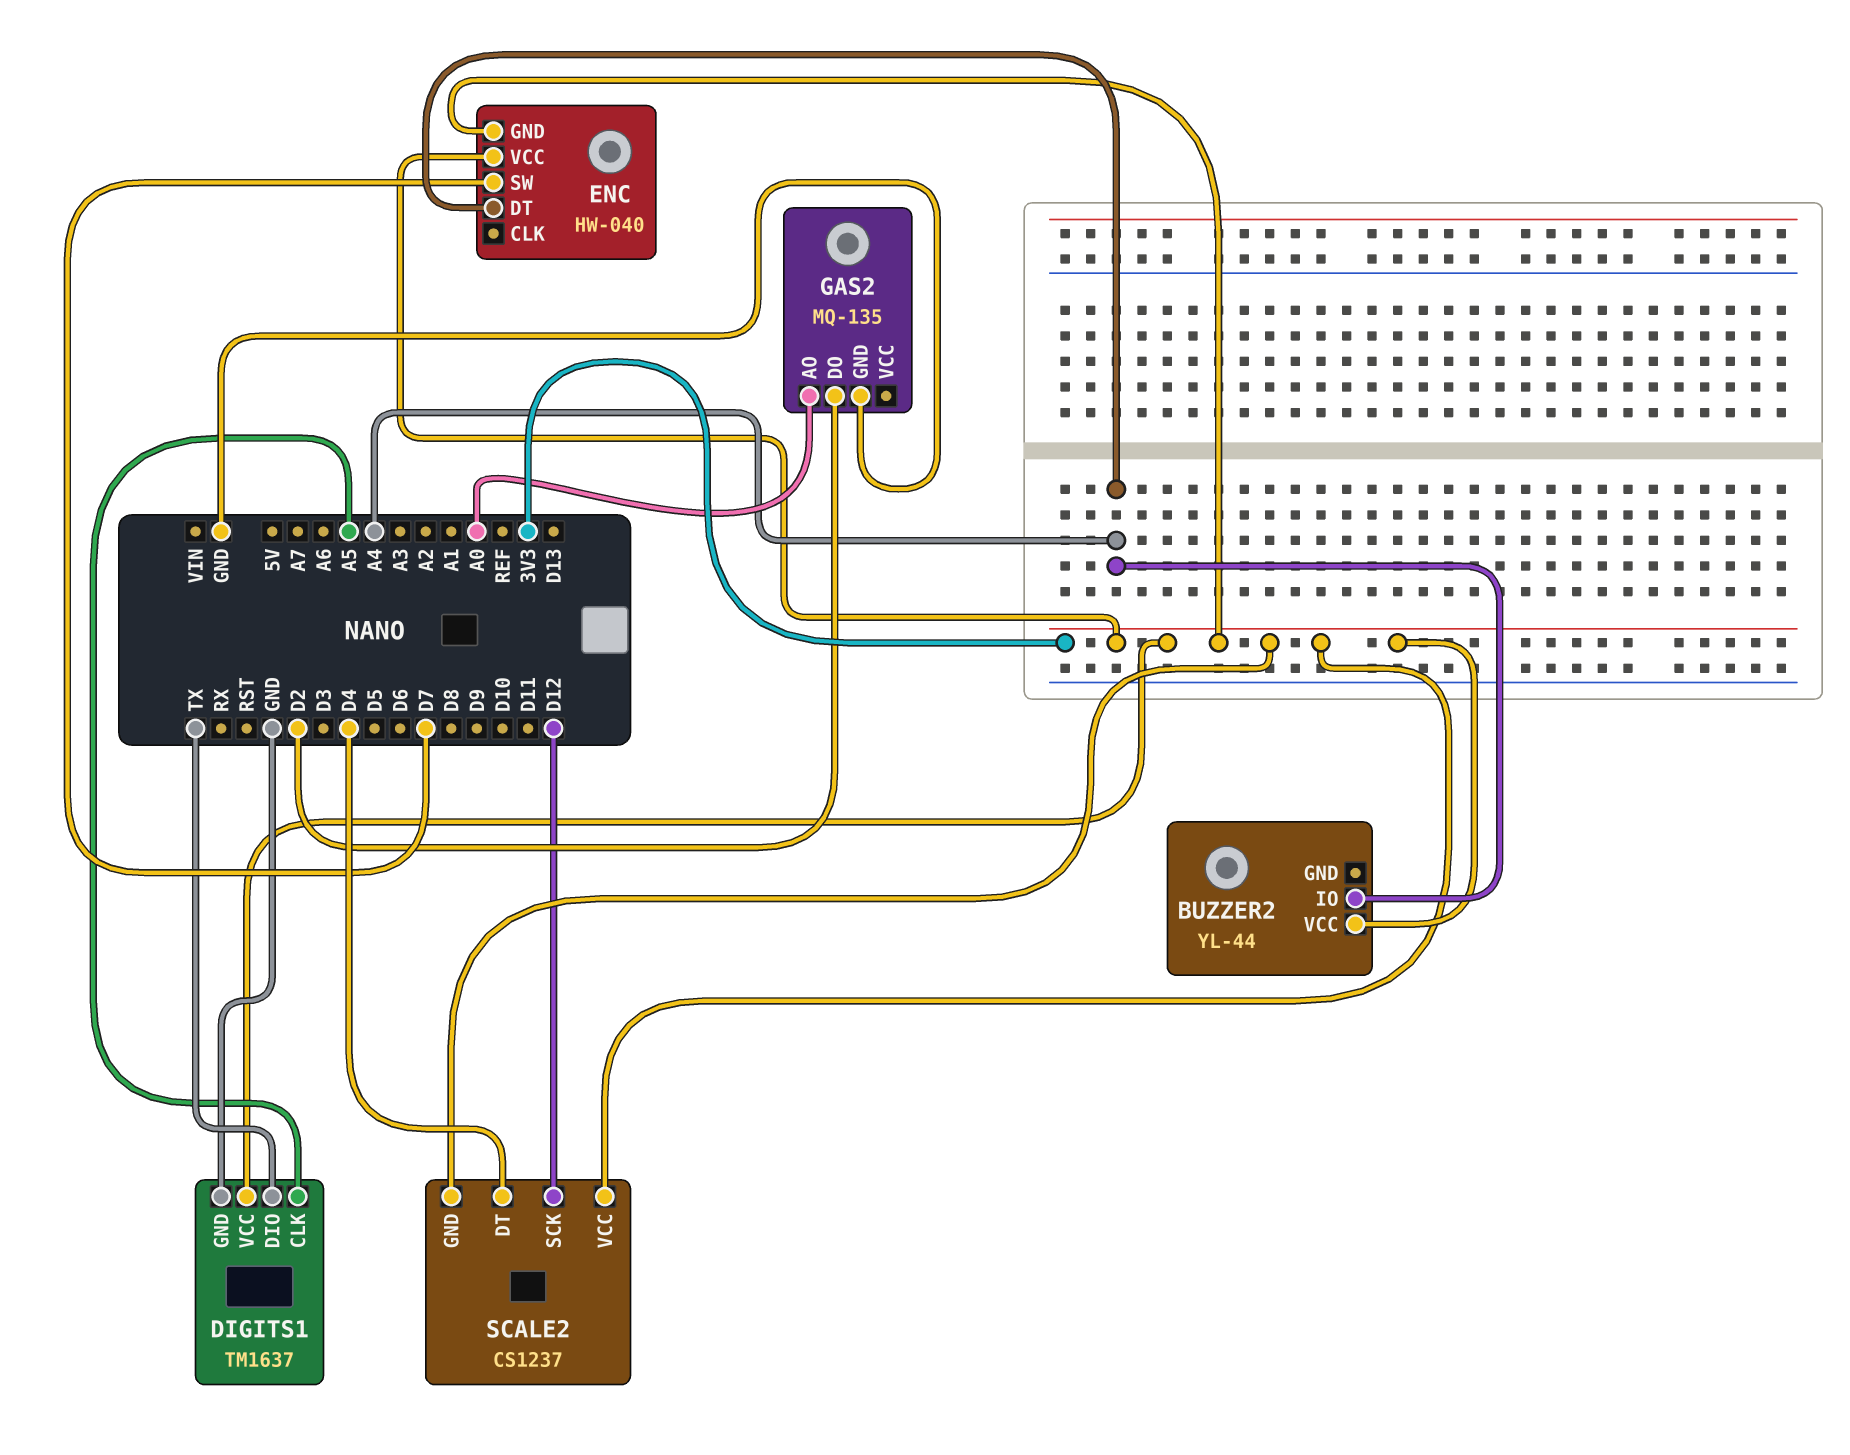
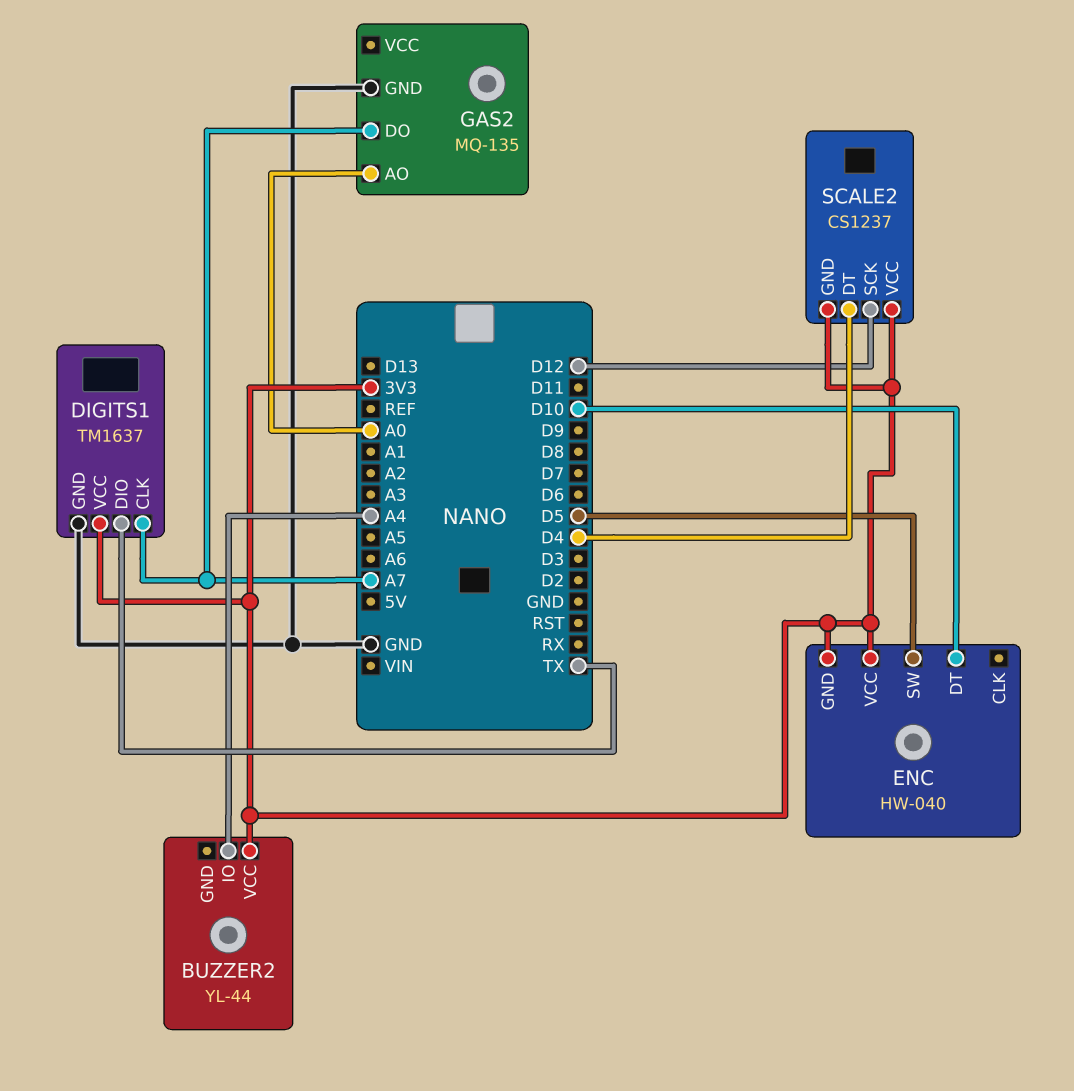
DIGITS1 pin CLK: A5 -> A7
ENC pin DT: A4 -> D10
ENC pin SW: D7 -> D5
GAS2 pin DO: D2 -> A7

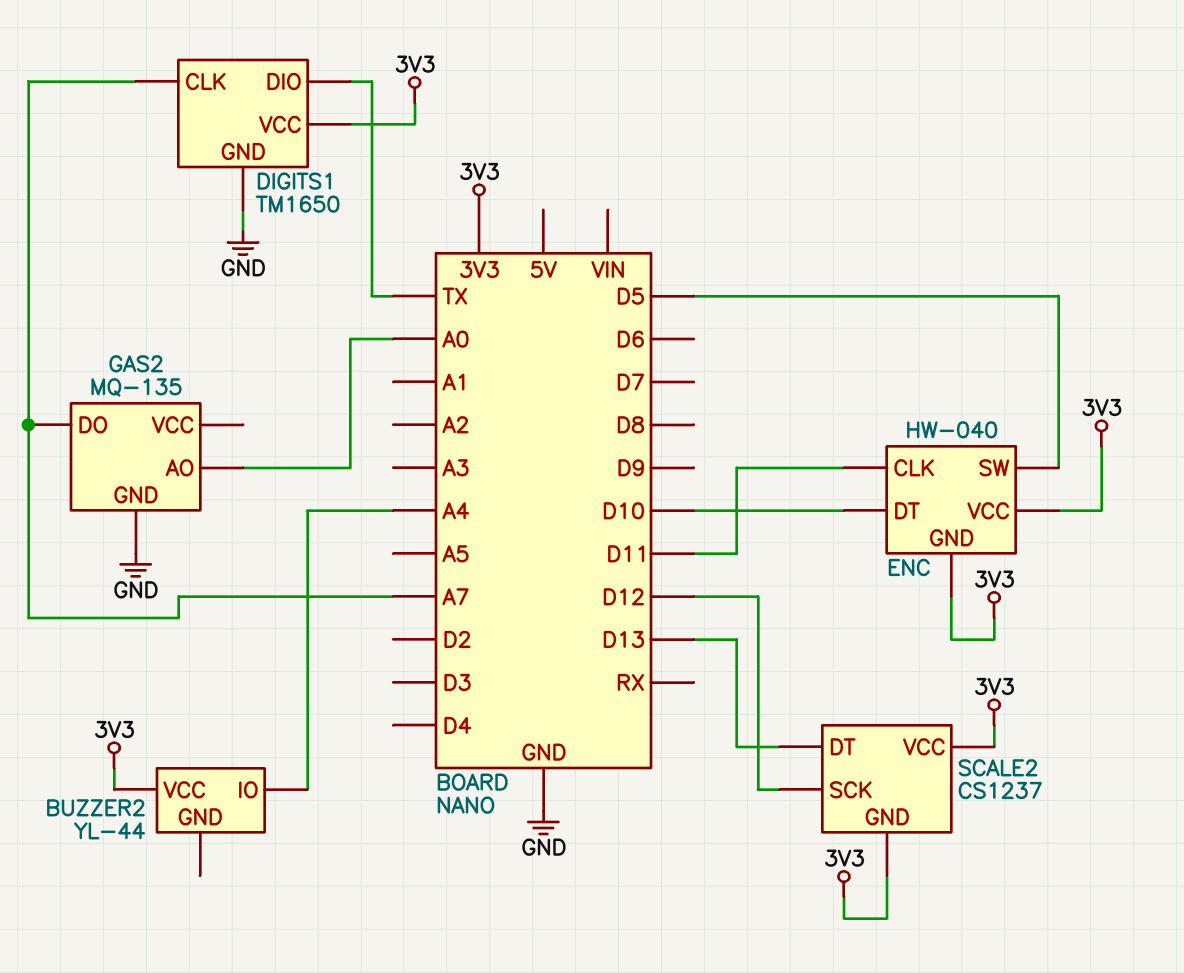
DIGITS1: TM1637 -> TM1650
ENC pin CLK: none -> D11
SCALE2 pin DT: D4 -> D13

